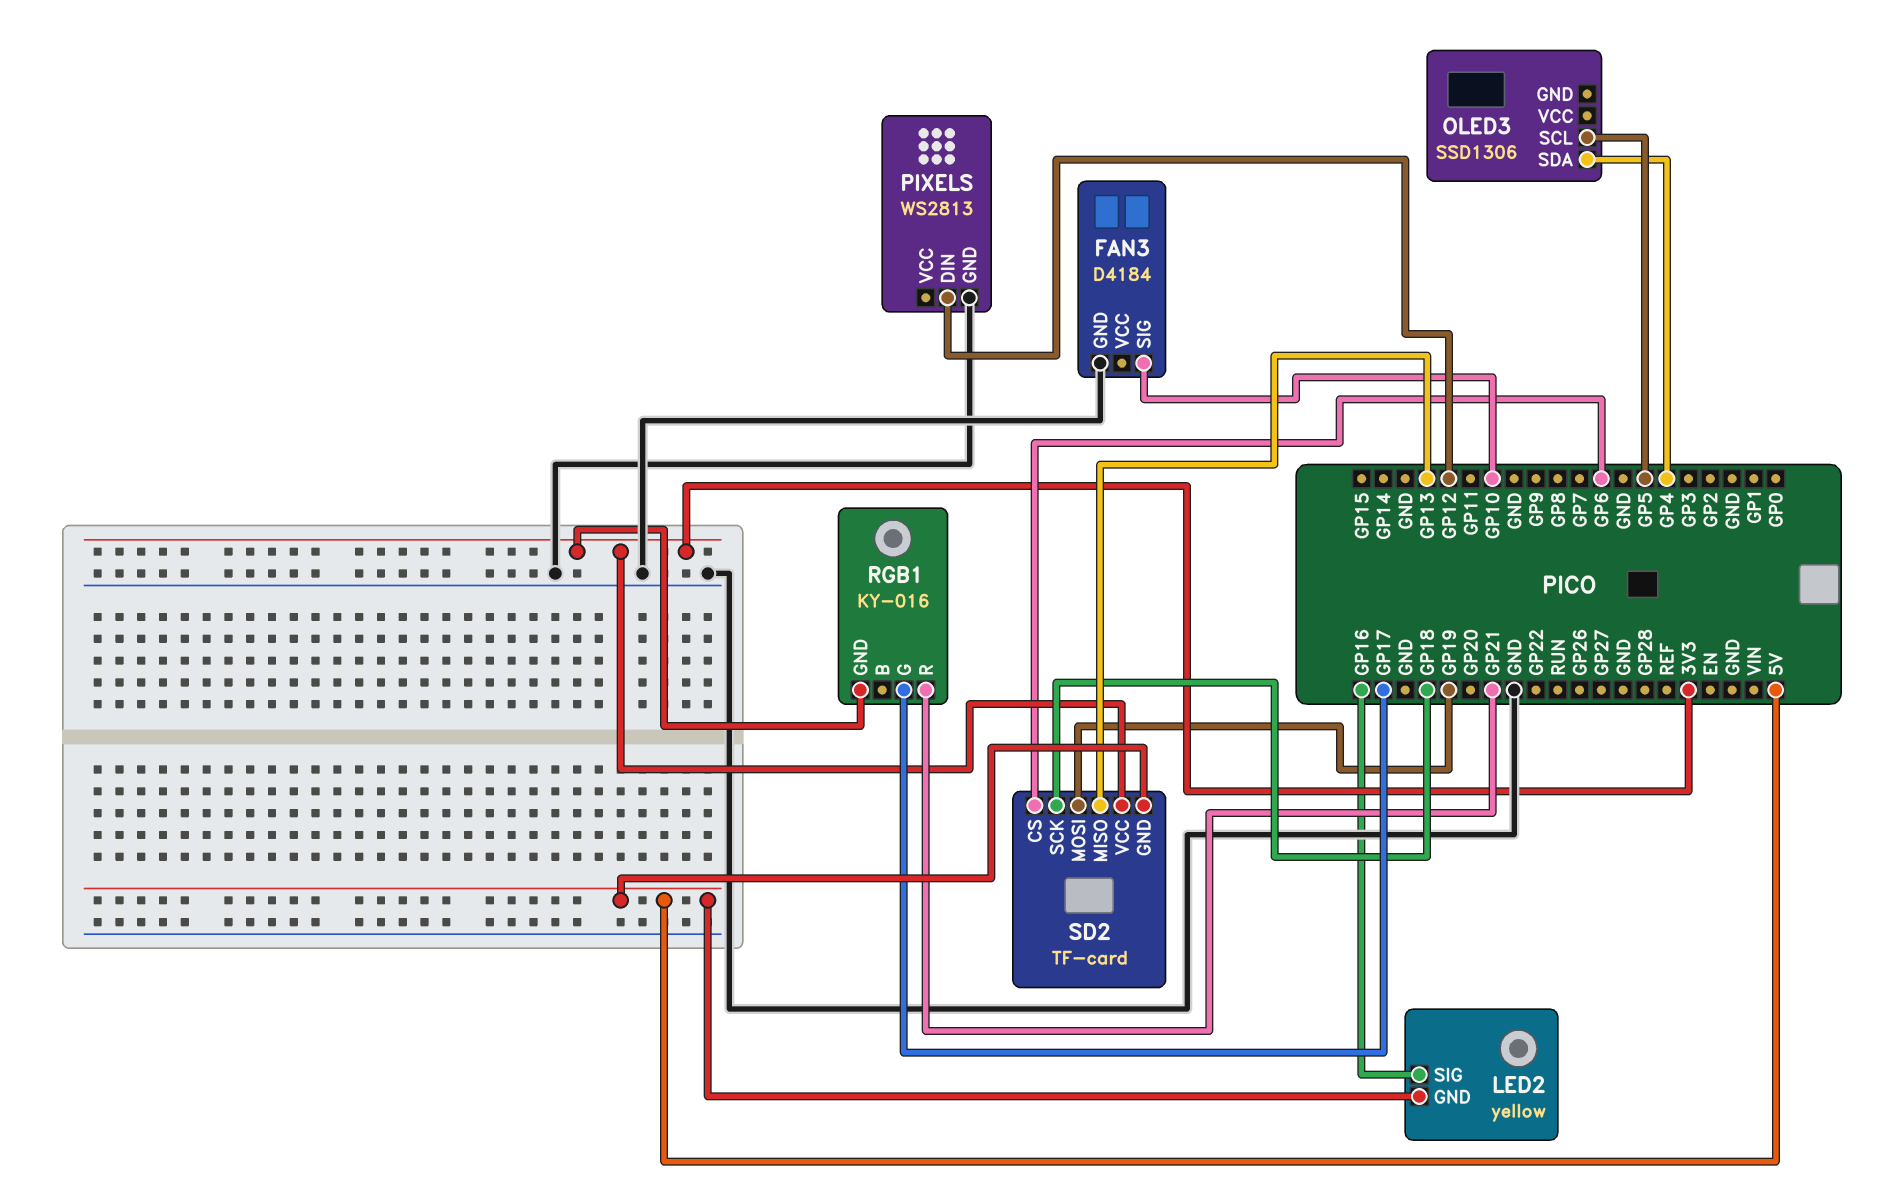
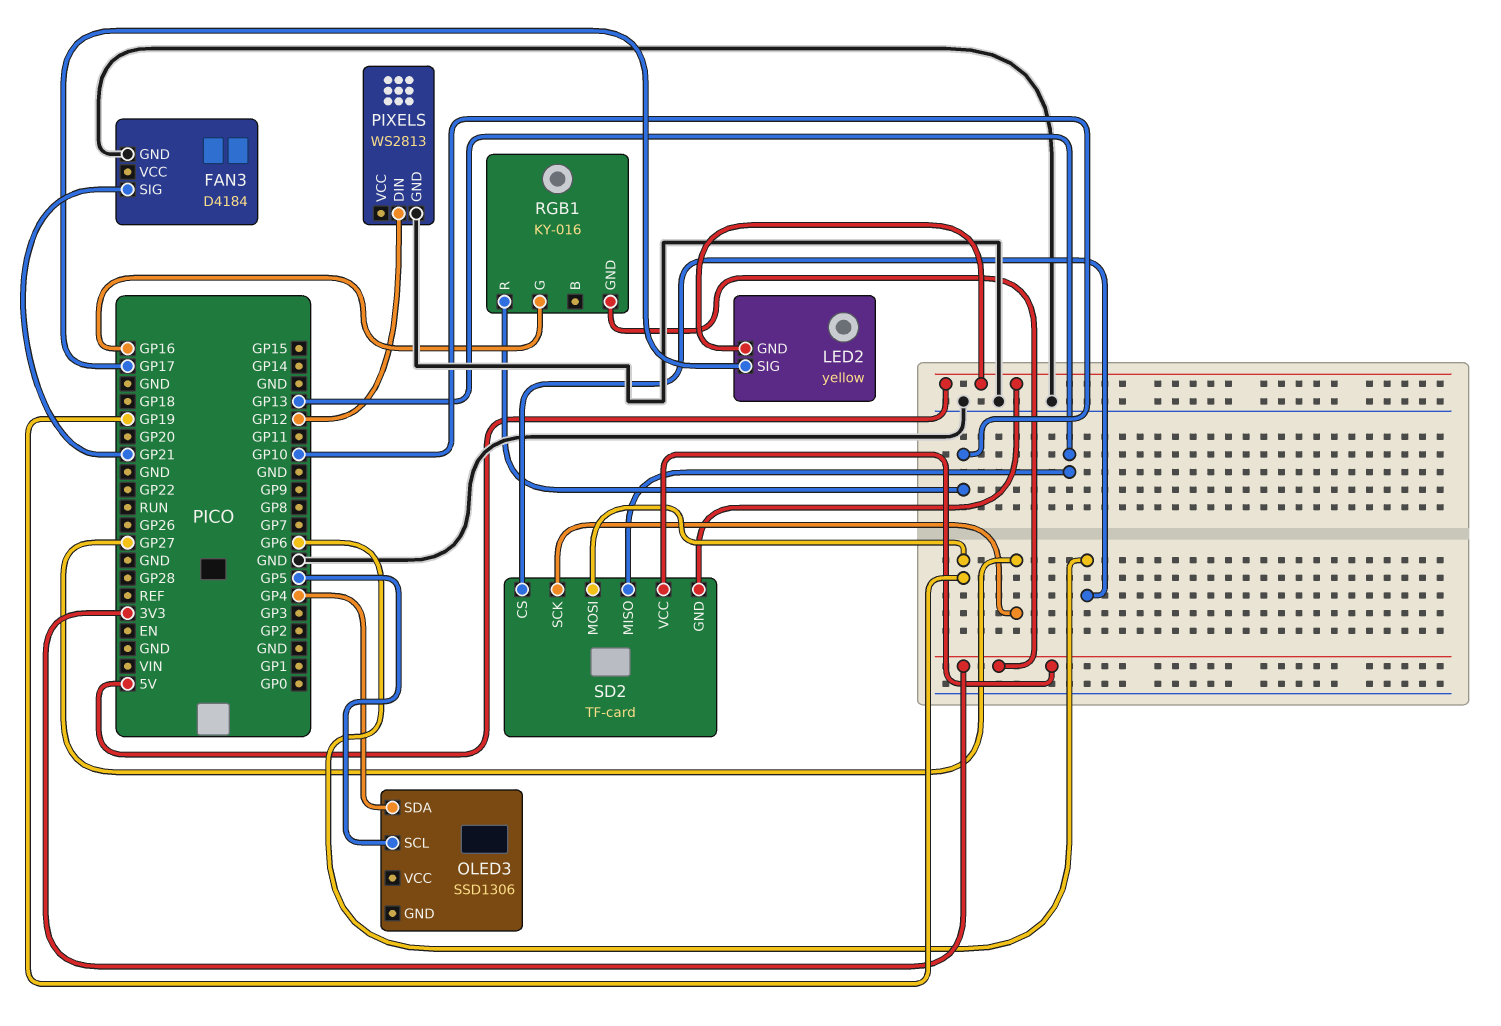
FAN3 pin SIG: GP10 -> GP21
LED2 pin SIG: GP16 -> GP17
RGB1 pin G: GP17 -> GP16
RGB1 pin R: GP21 -> GP10
SD2 pin SCK: GP18 -> GP27

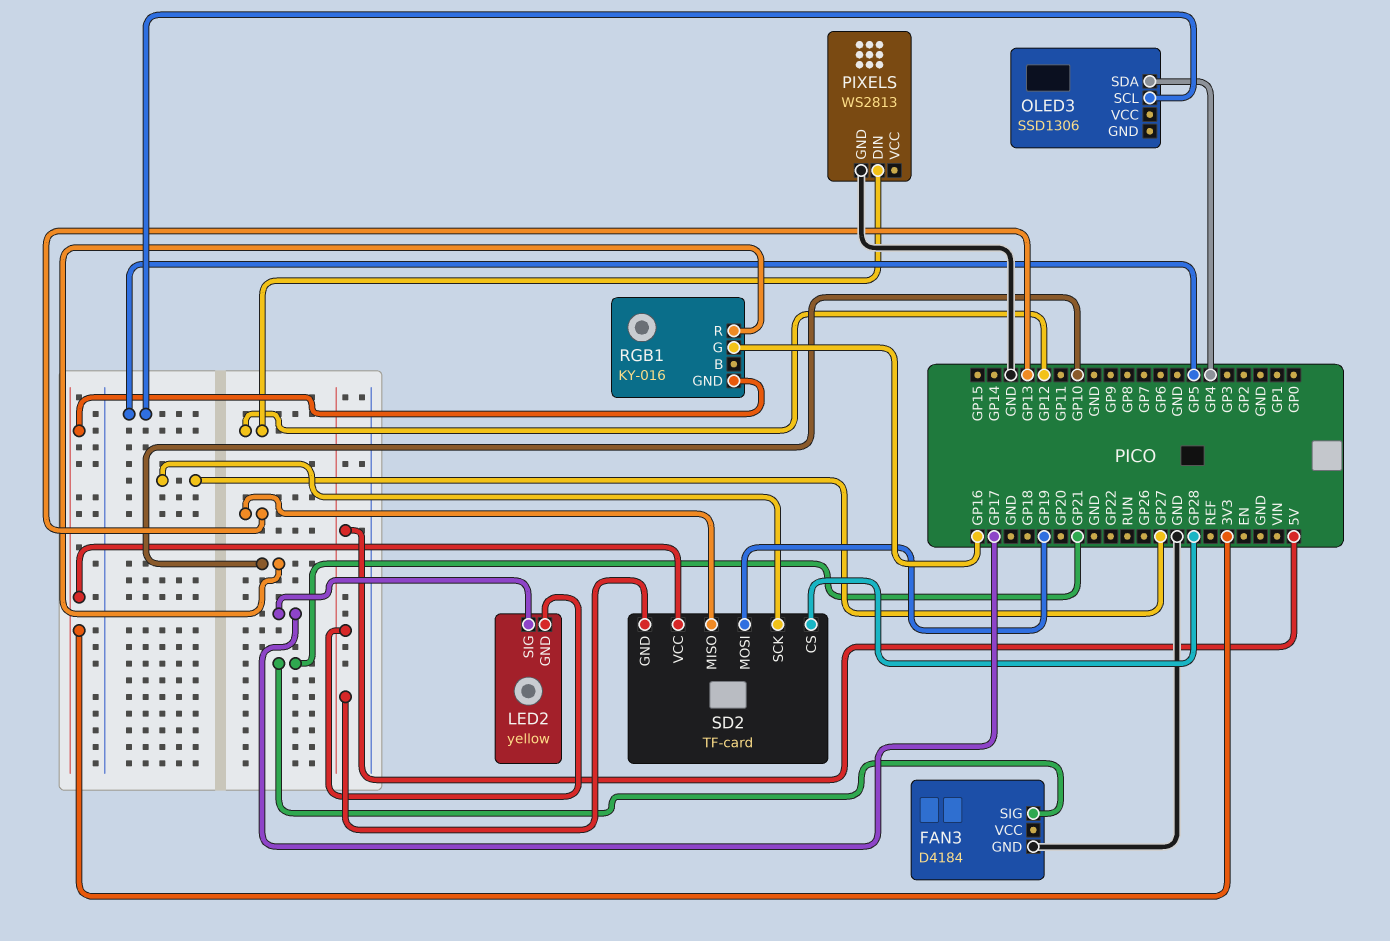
SD2 pin CS: GP6 -> GP28

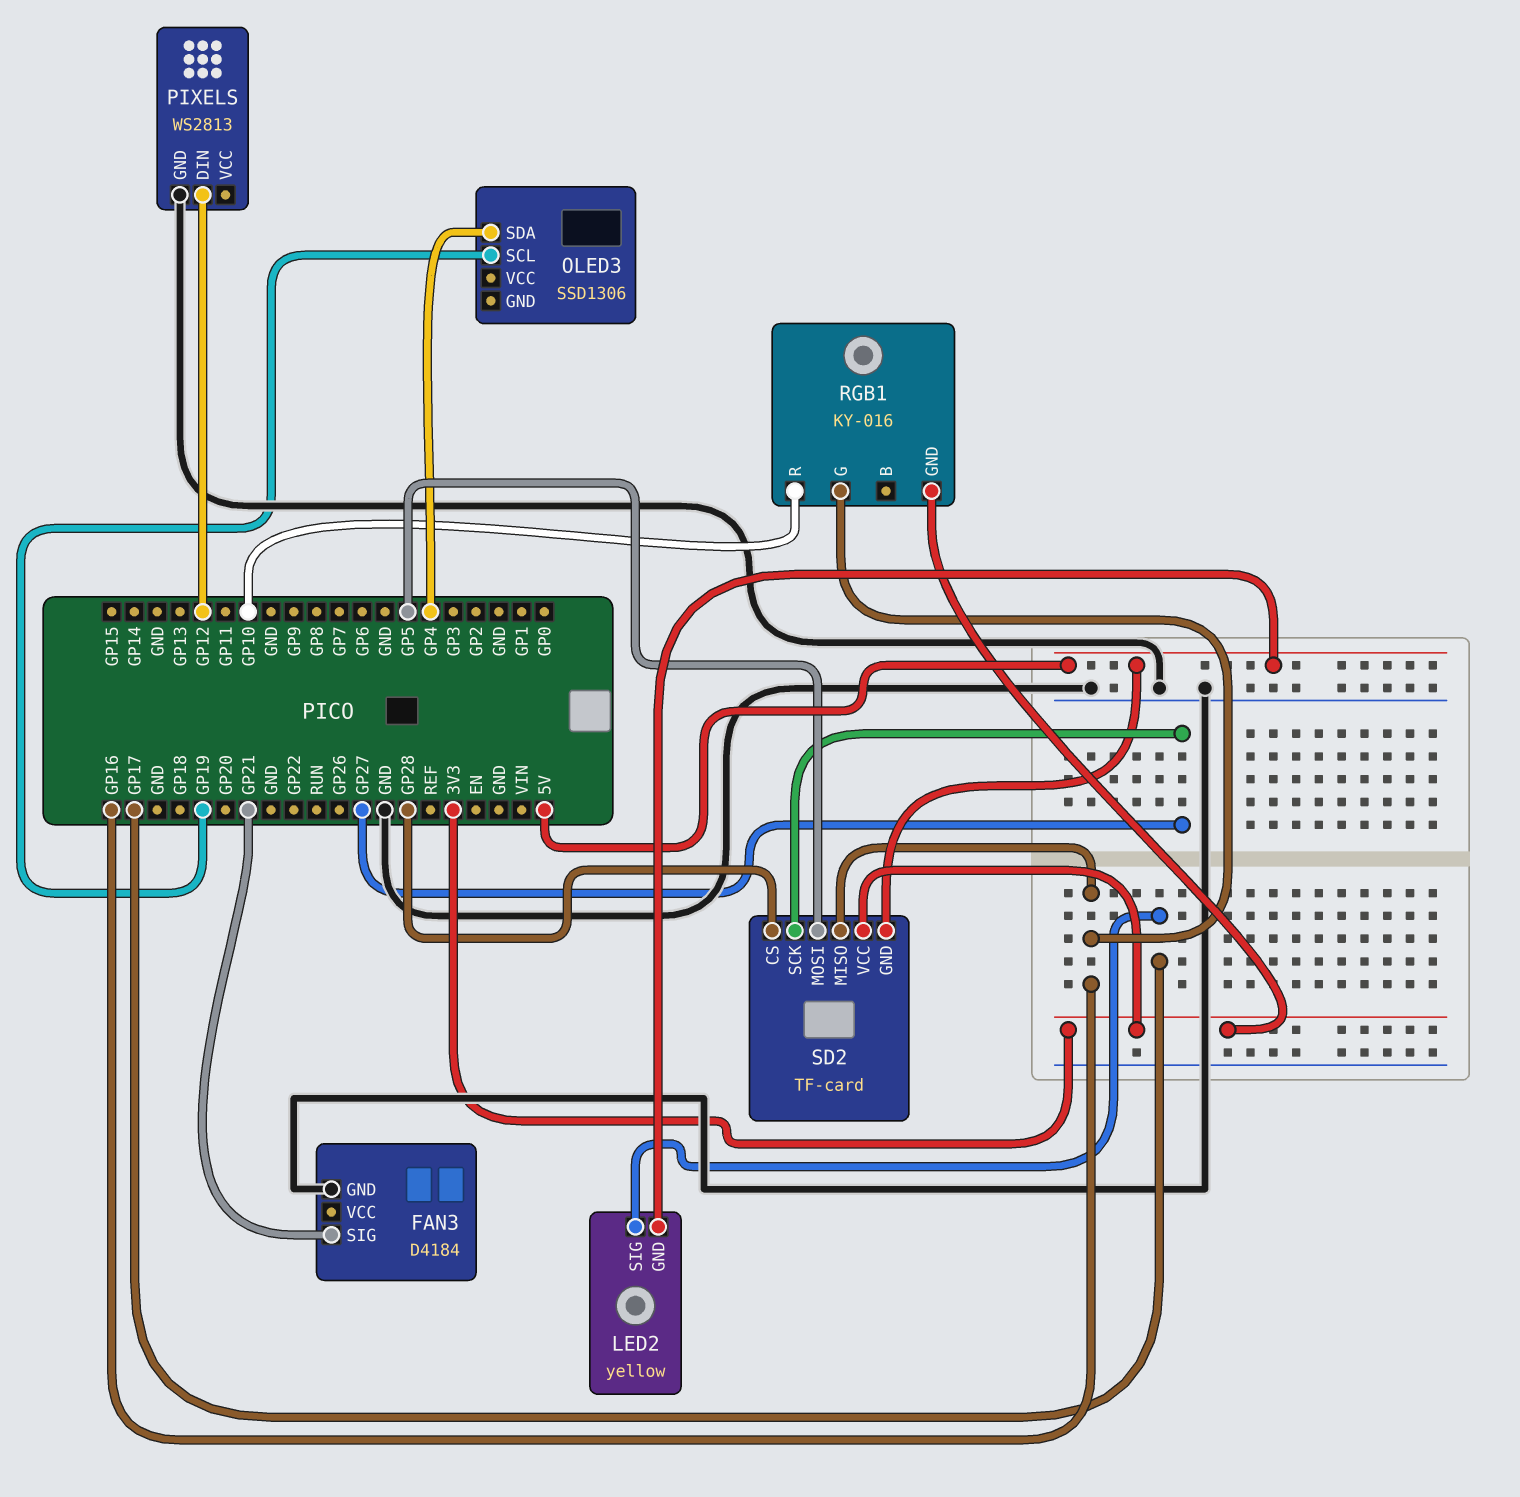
OLED3 pin SCL: GP5 -> GP19
SD2 pin MISO: GP13 -> GP16
SD2 pin MOSI: GP19 -> GP5

